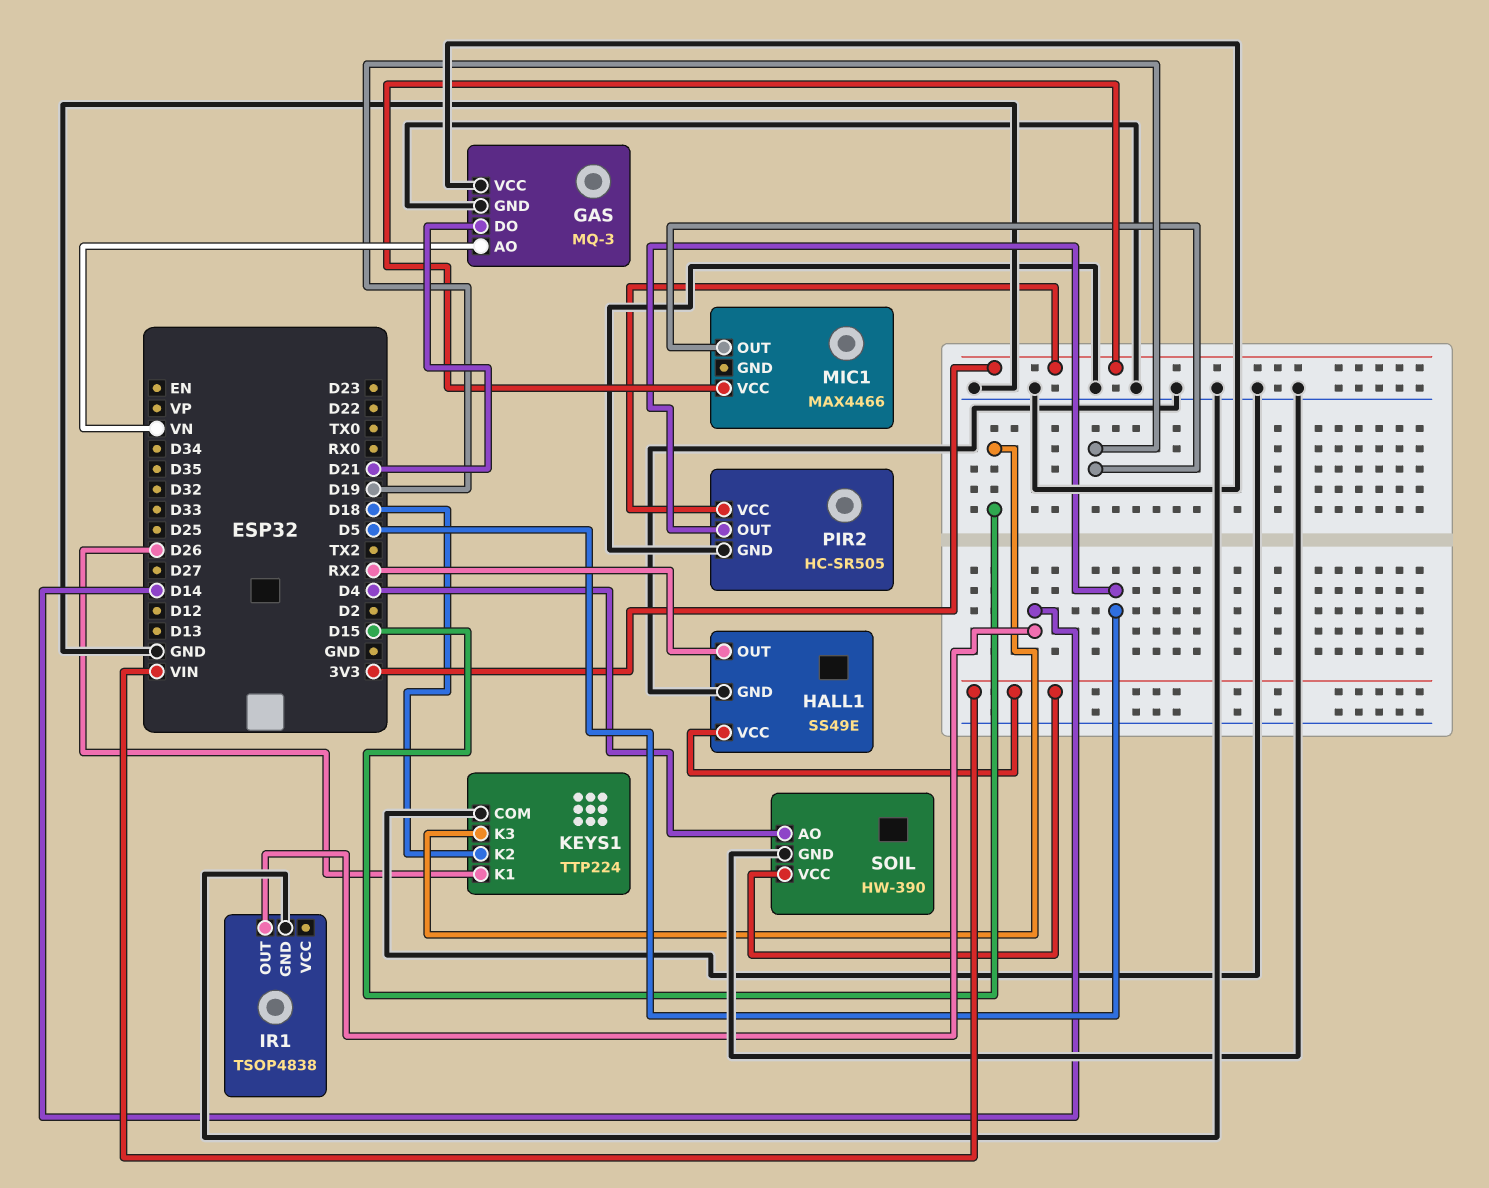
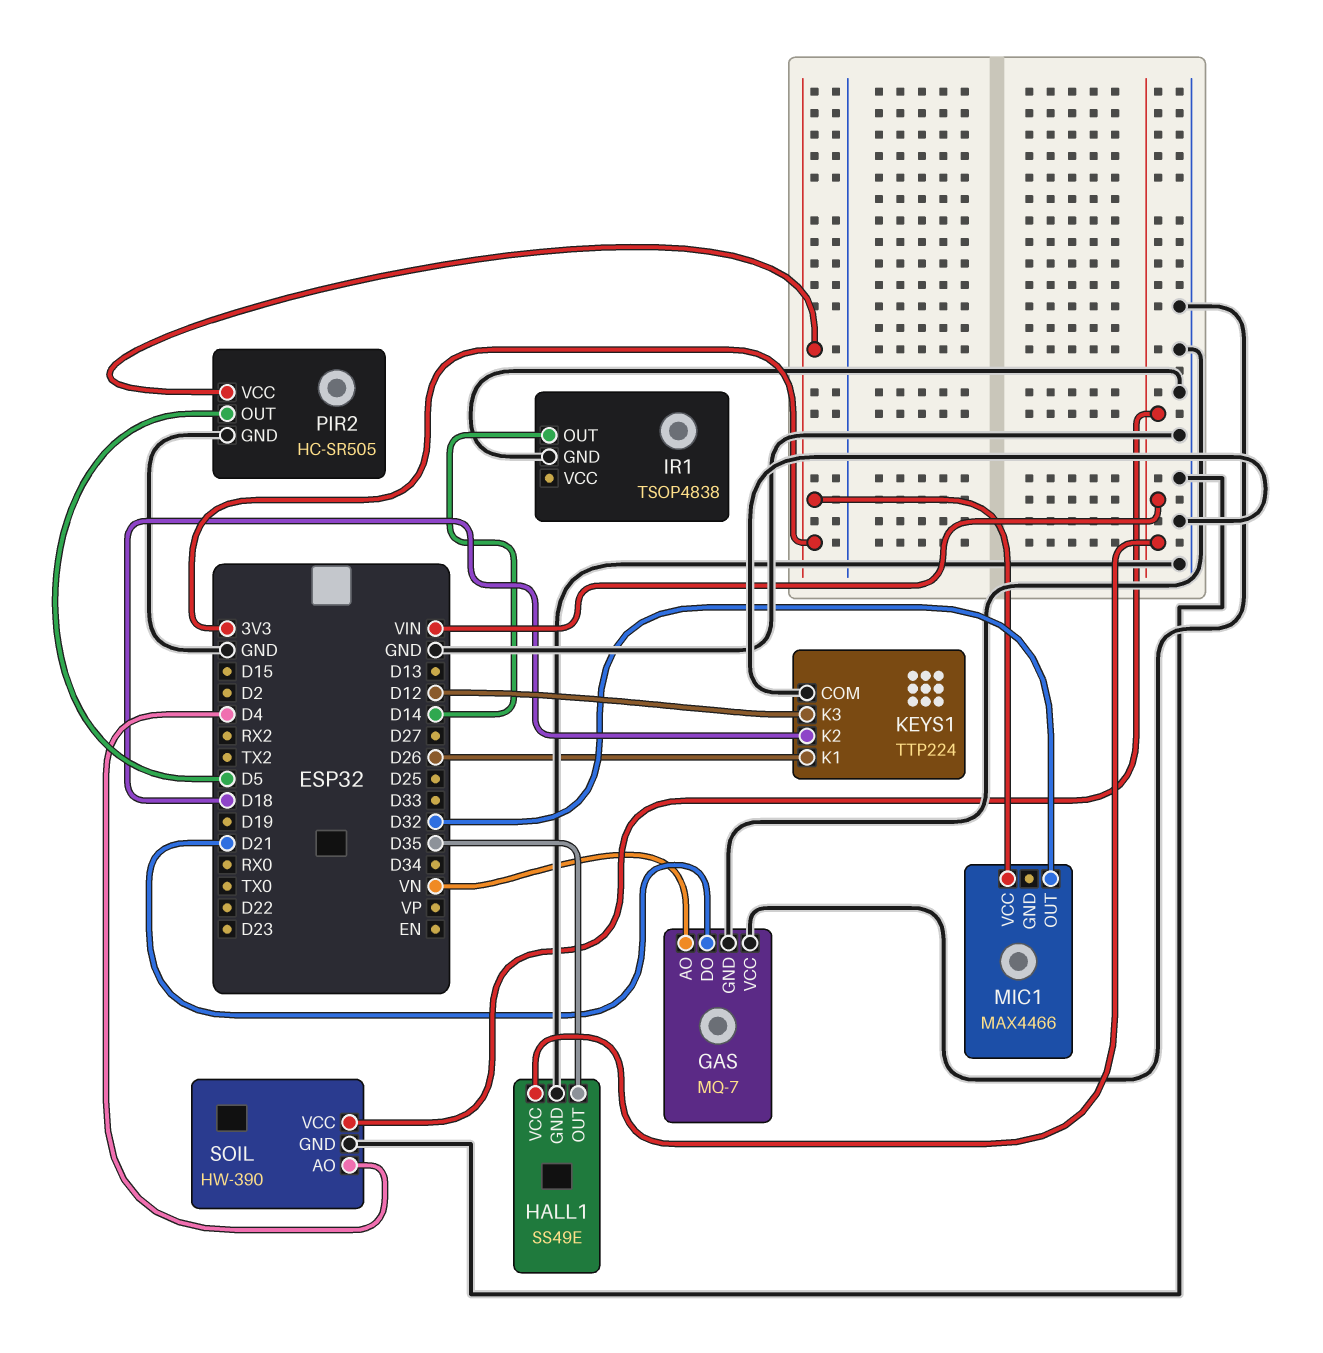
GAS: MQ-3 -> MQ-7
HALL1 pin OUT: RX2 -> D35
KEYS1 pin K3: D15 -> D12
MIC1 pin OUT: D19 -> D32

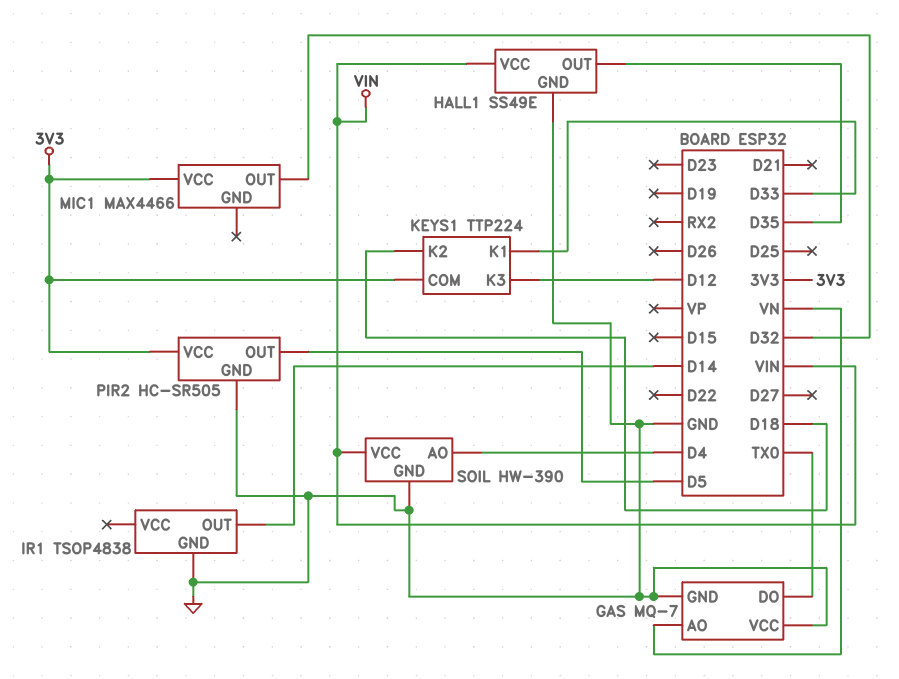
GAS pin DO: D21 -> TX0
KEYS1 pin COM: GND -> 3V3
KEYS1 pin K1: D26 -> D33

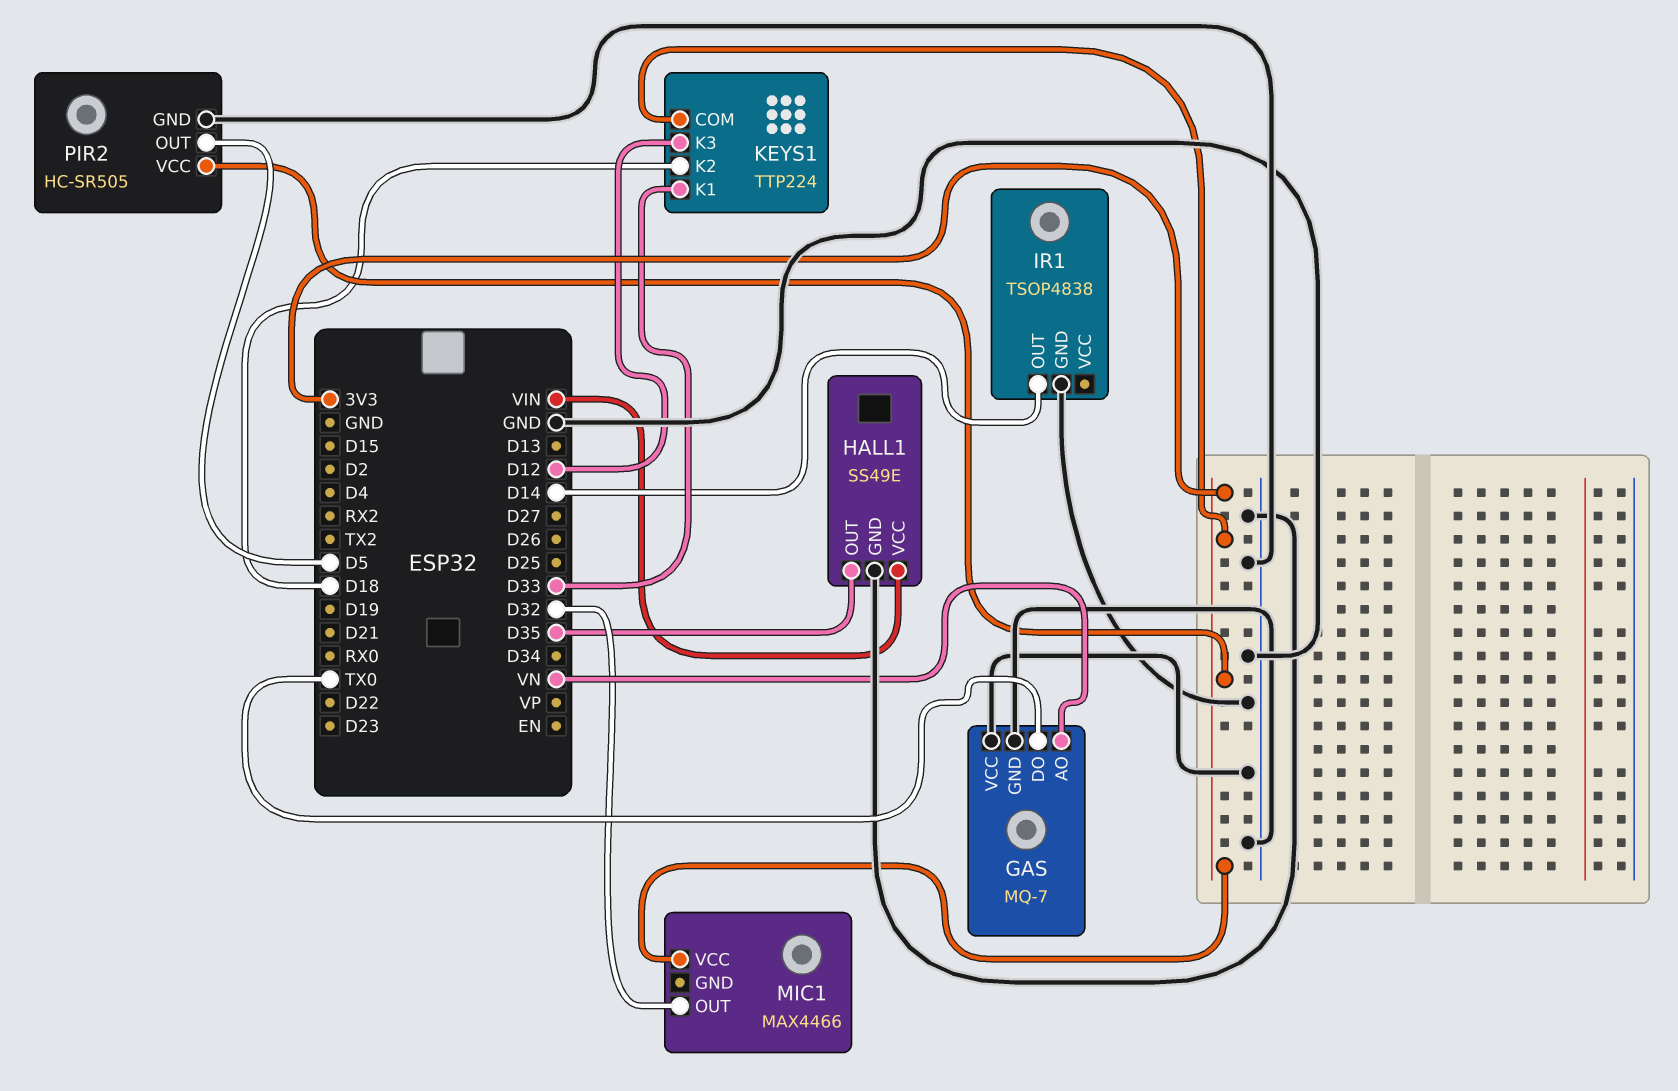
SOIL: HW-390 -> none
SOIL pin AO: D4 -> none
SOIL pin GND: GND -> none
SOIL pin VCC: VIN -> none

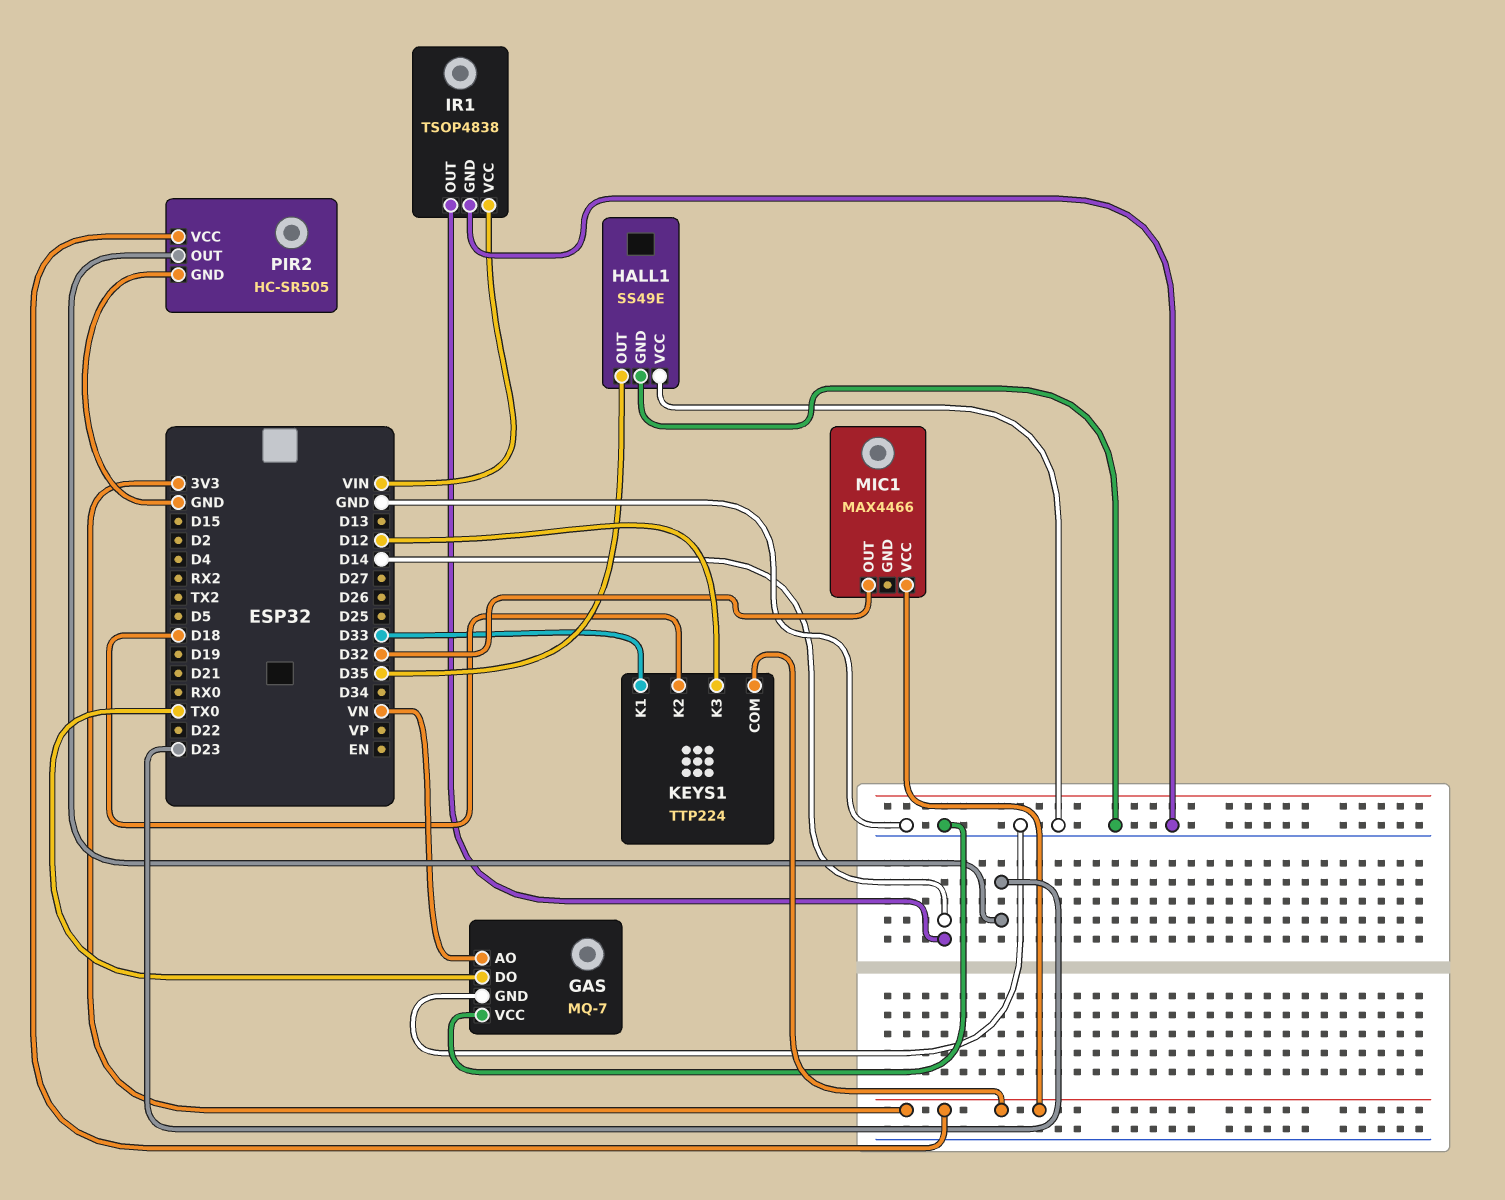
HALL1 pin VCC: VIN -> GND
IR1 pin VCC: none -> VIN
PIR2 pin OUT: D5 -> D23

